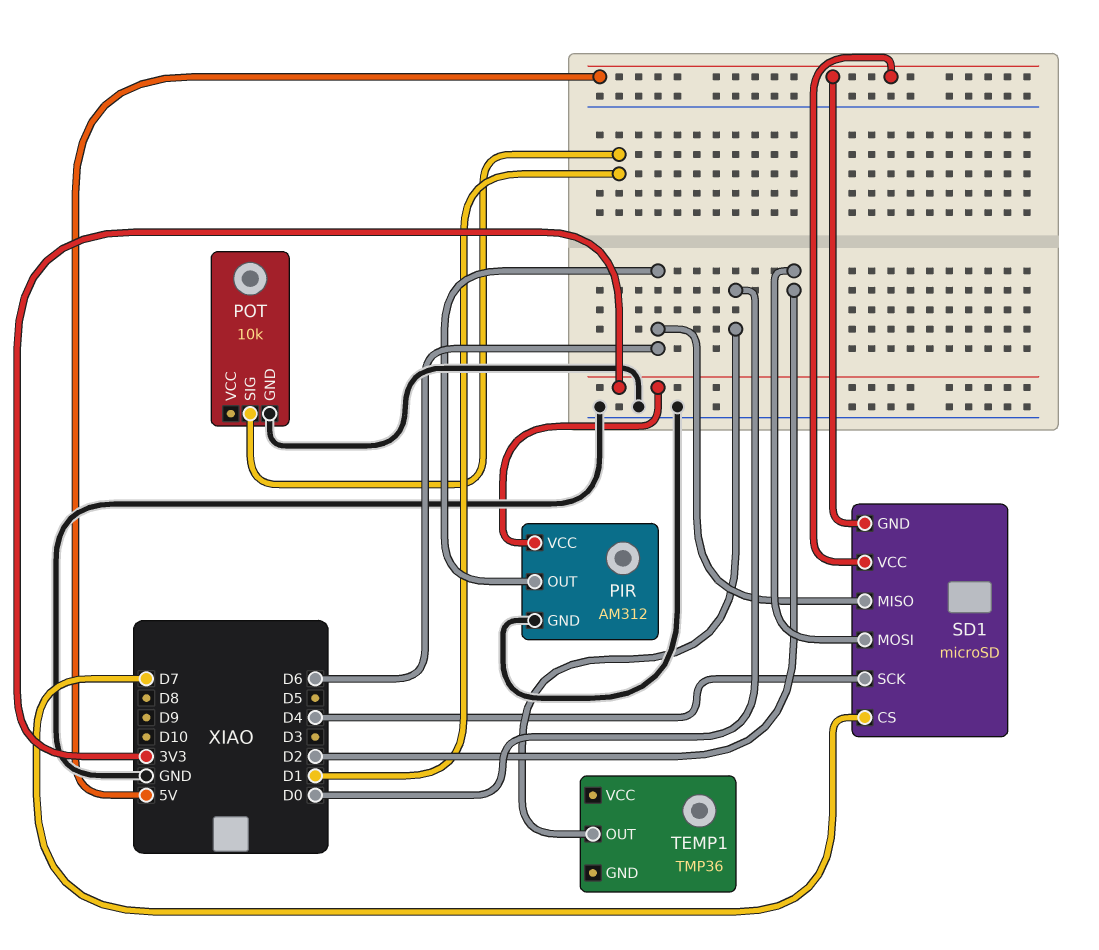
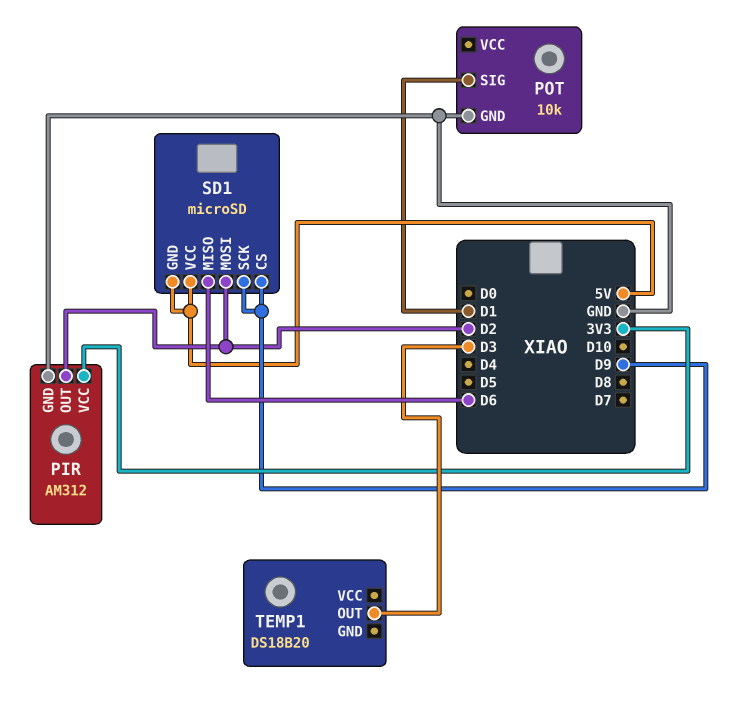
PIR pin OUT: D6 -> D2
SD1 pin CS: D7 -> D9
SD1 pin SCK: D4 -> D9
TEMP1: TMP36 -> DS18B20
TEMP1 pin OUT: D0 -> D3

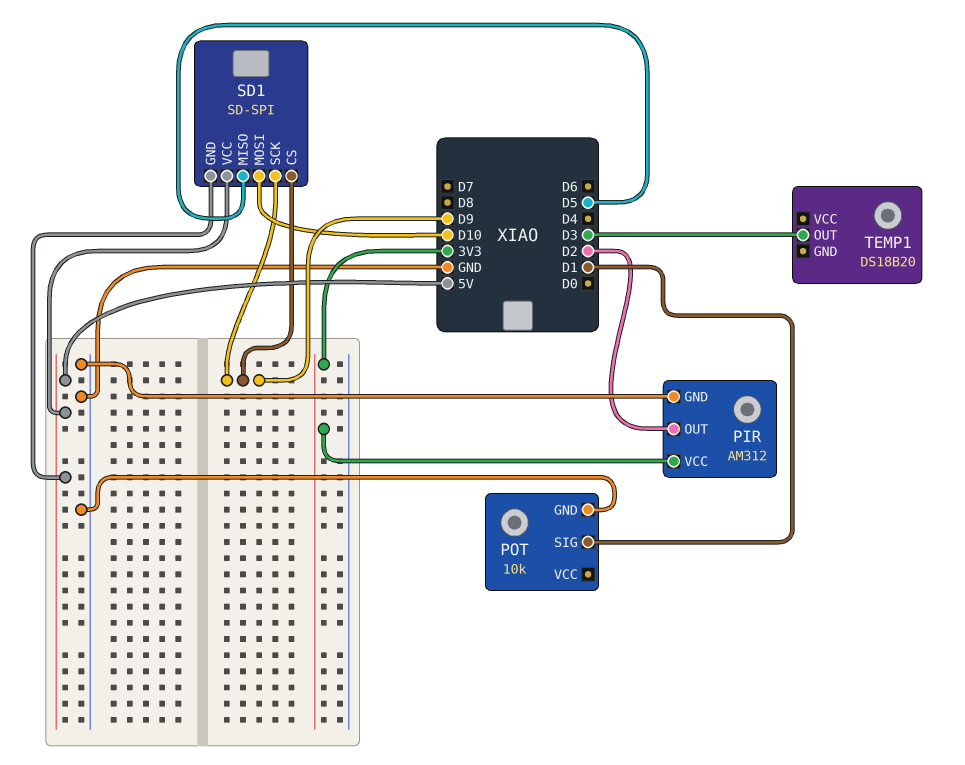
SD1: microSD -> SD-SPI
SD1 pin MISO: D6 -> D5
SD1 pin MOSI: D2 -> D10

